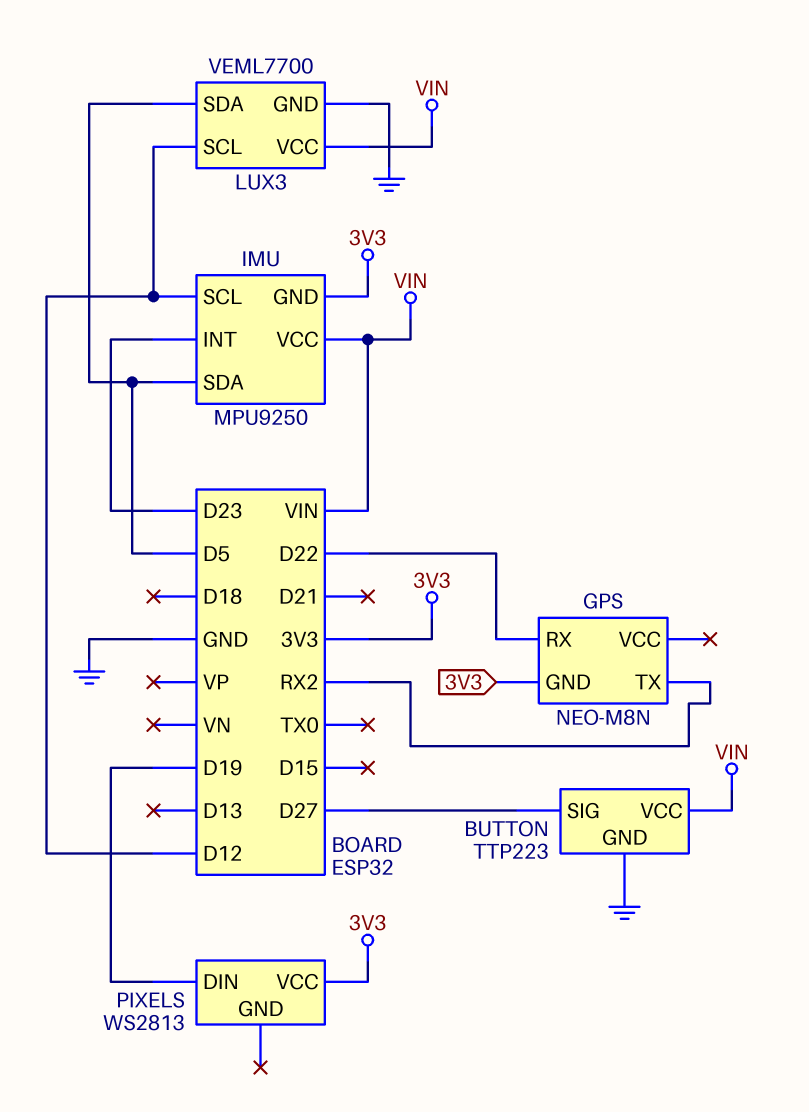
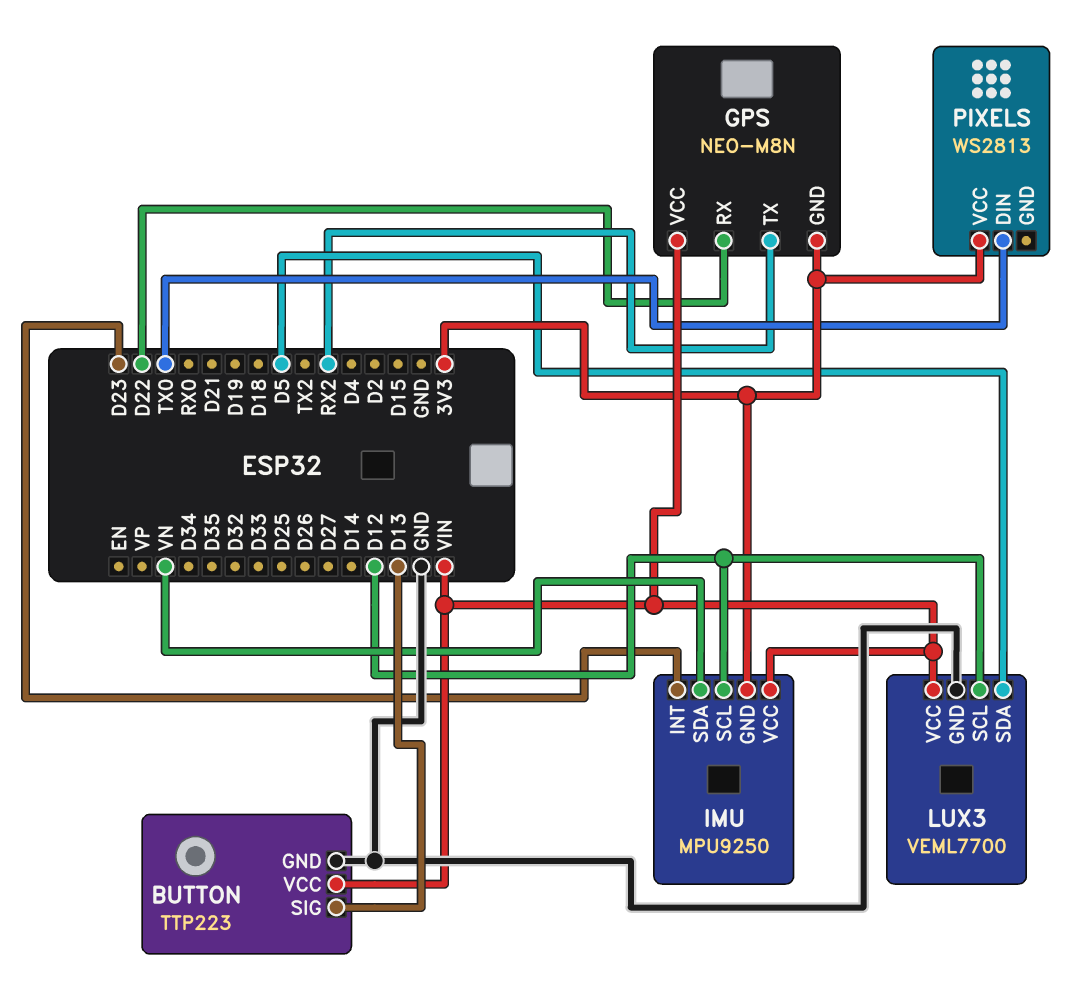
BUTTON pin SIG: D27 -> D13
GPS pin VCC: none -> VIN
IMU pin SDA: D5 -> VN
PIXELS pin DIN: D19 -> TX0

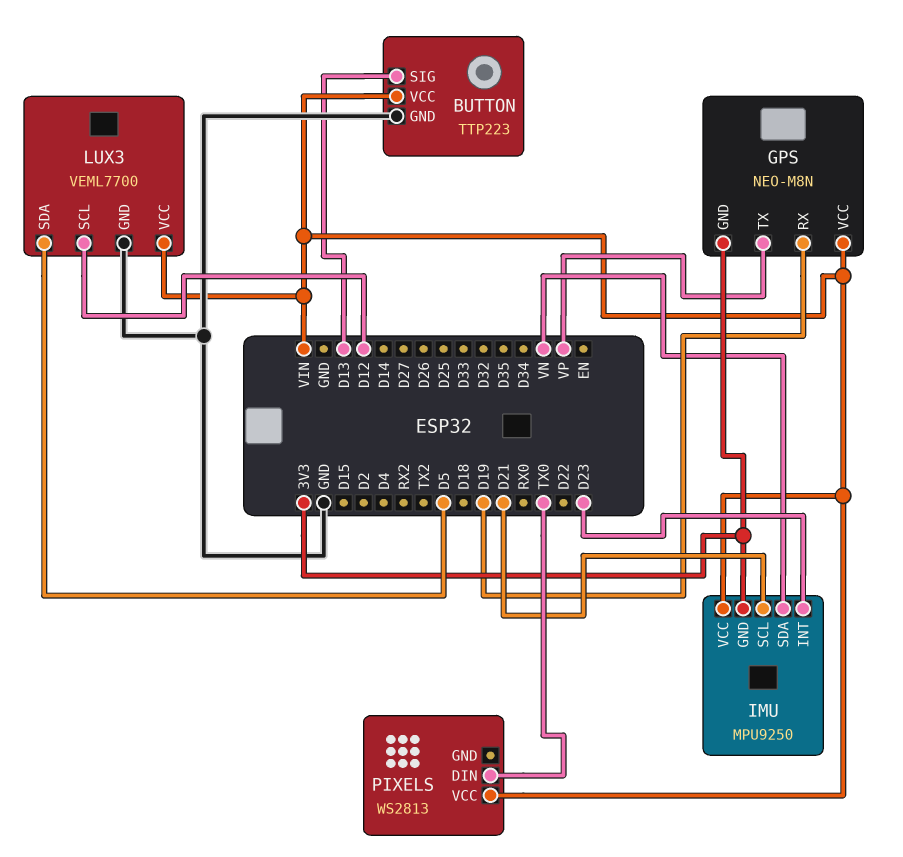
GPS pin RX: D22 -> D19
GPS pin TX: RX2 -> VP
IMU pin SCL: D12 -> D21
PIXELS pin VCC: 3V3 -> VIN

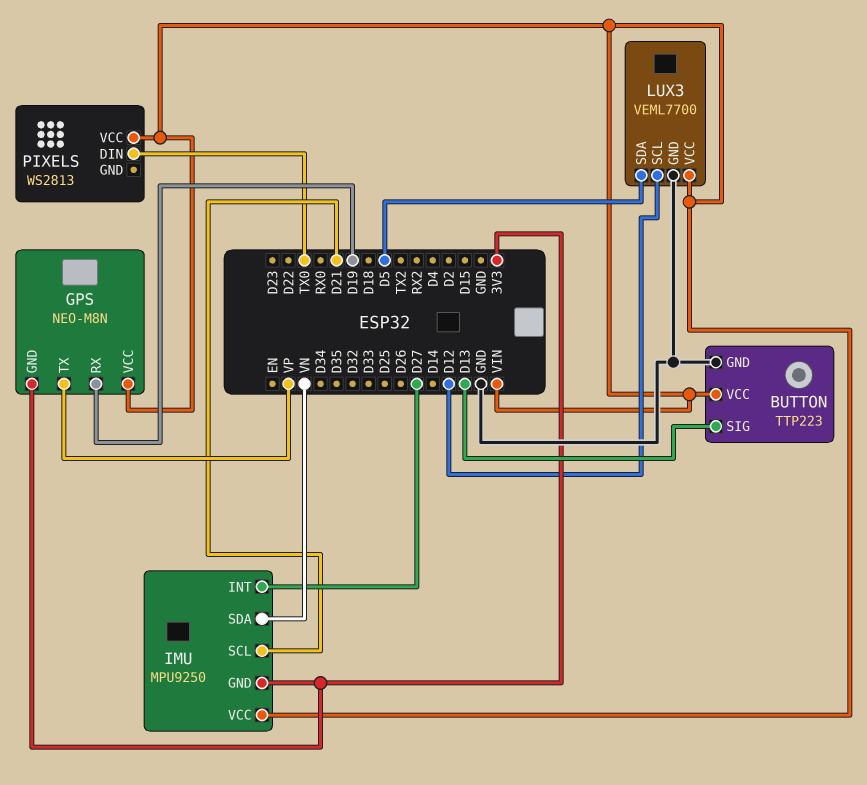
IMU pin INT: D23 -> D27

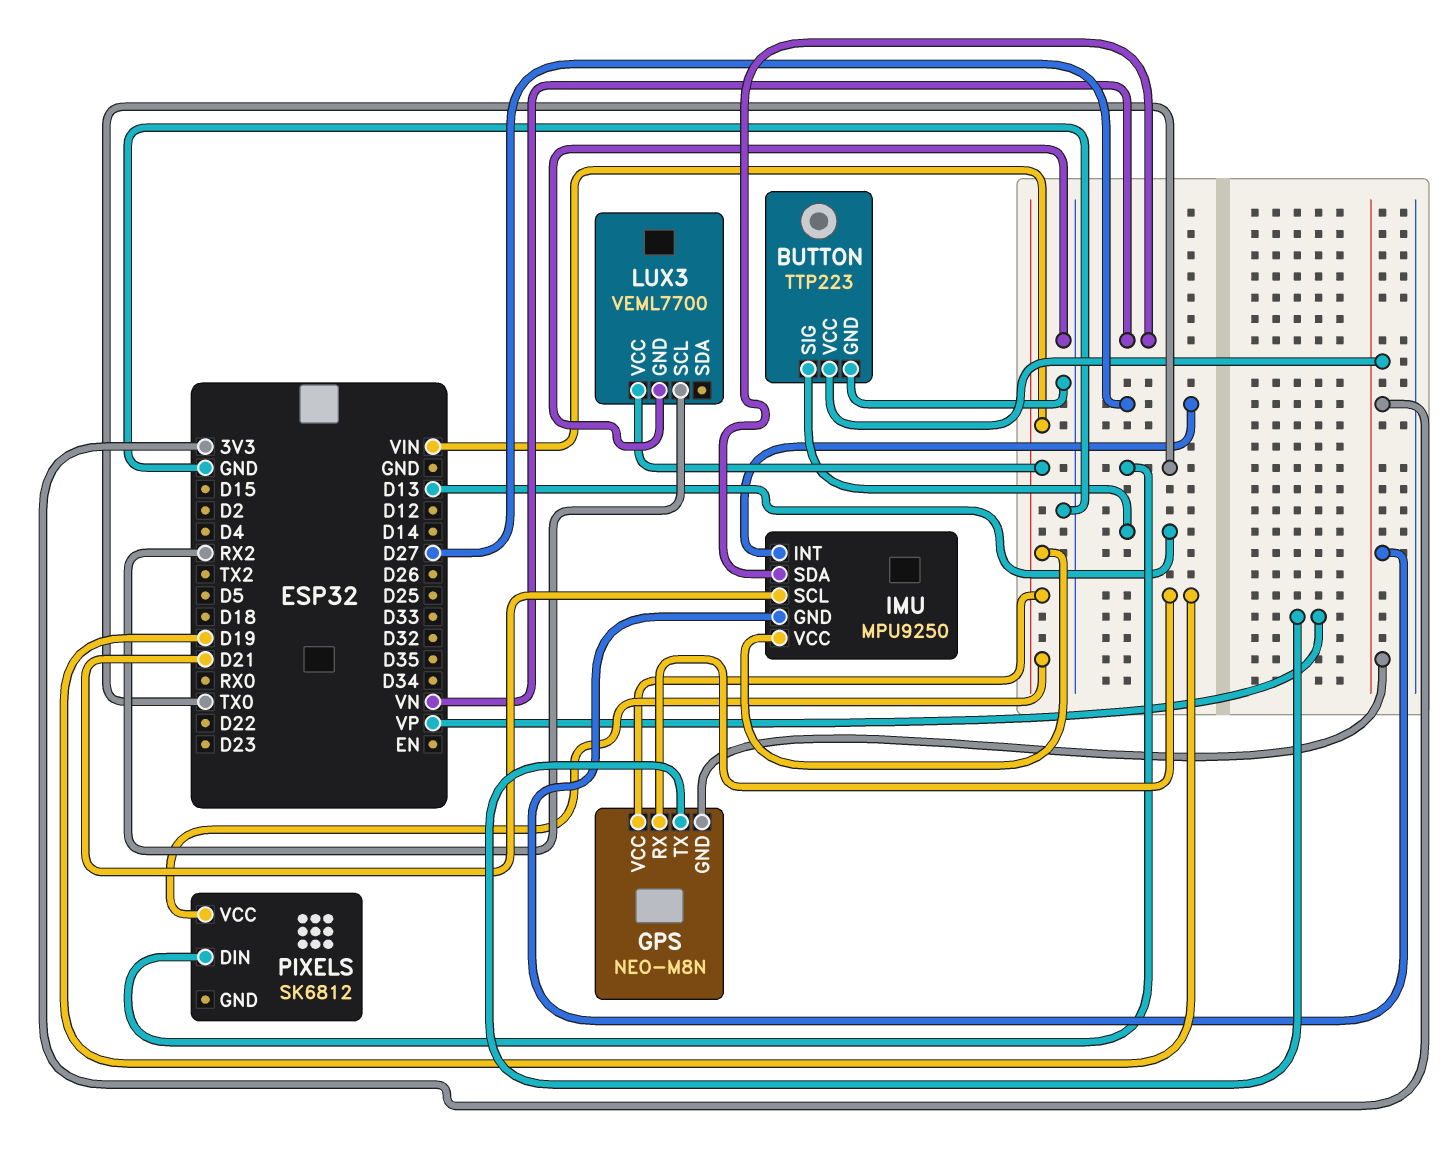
BUTTON pin VCC: VIN -> 3V3
LUX3 pin SCL: D12 -> RX2
LUX3 pin SDA: D5 -> none
PIXELS: WS2813 -> SK6812

